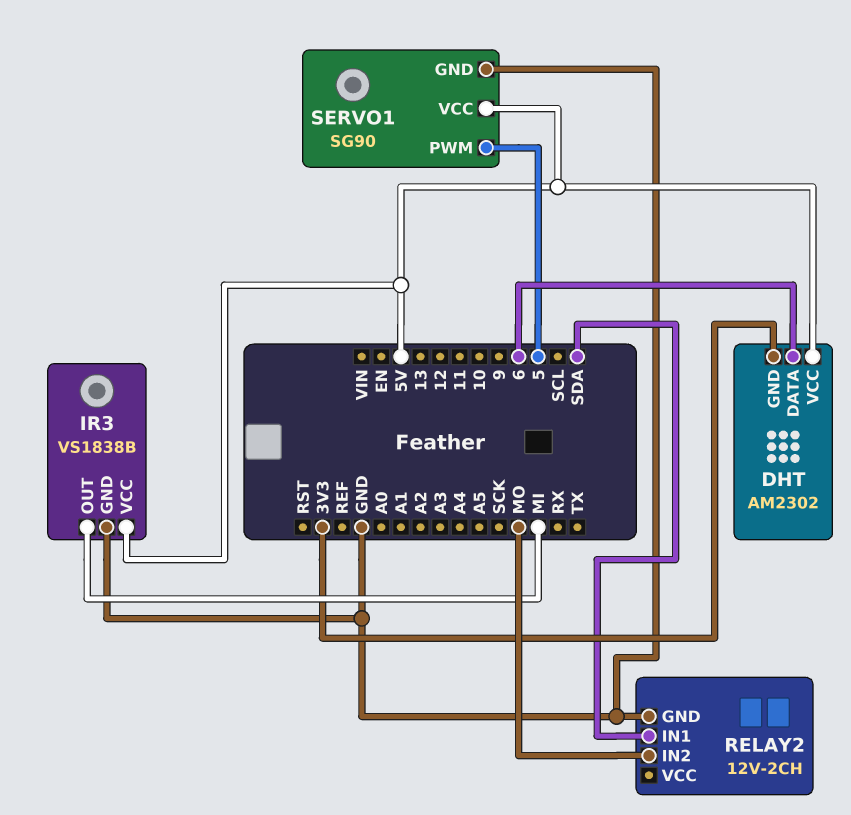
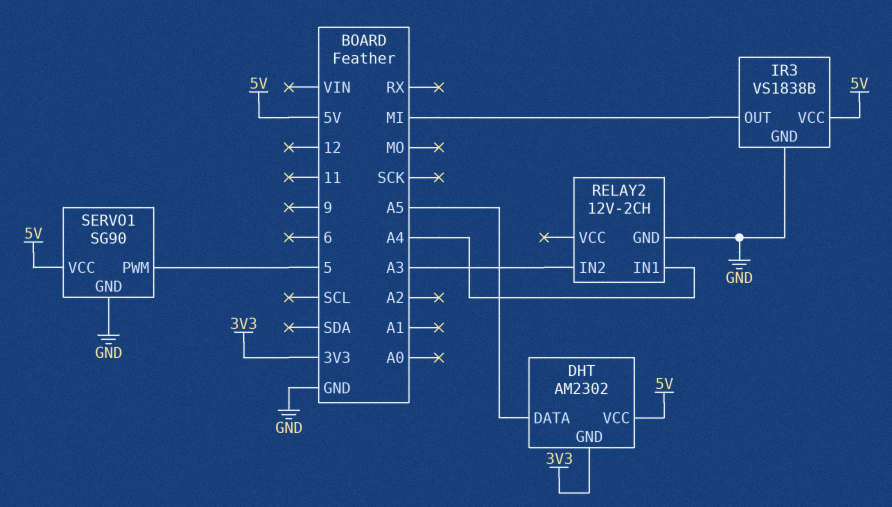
DHT pin DATA: 6 -> A5
RELAY2 pin IN1: SDA -> A4
RELAY2 pin IN2: MO -> A3

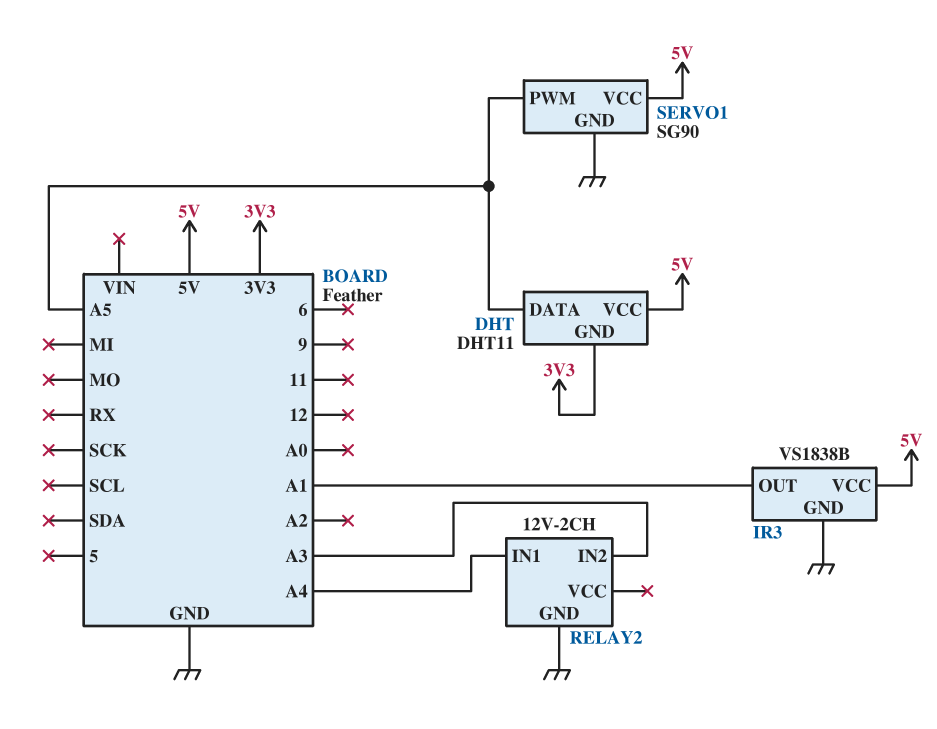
DHT: AM2302 -> DHT11
IR3 pin OUT: MI -> A1
SERVO1 pin PWM: 5 -> A5

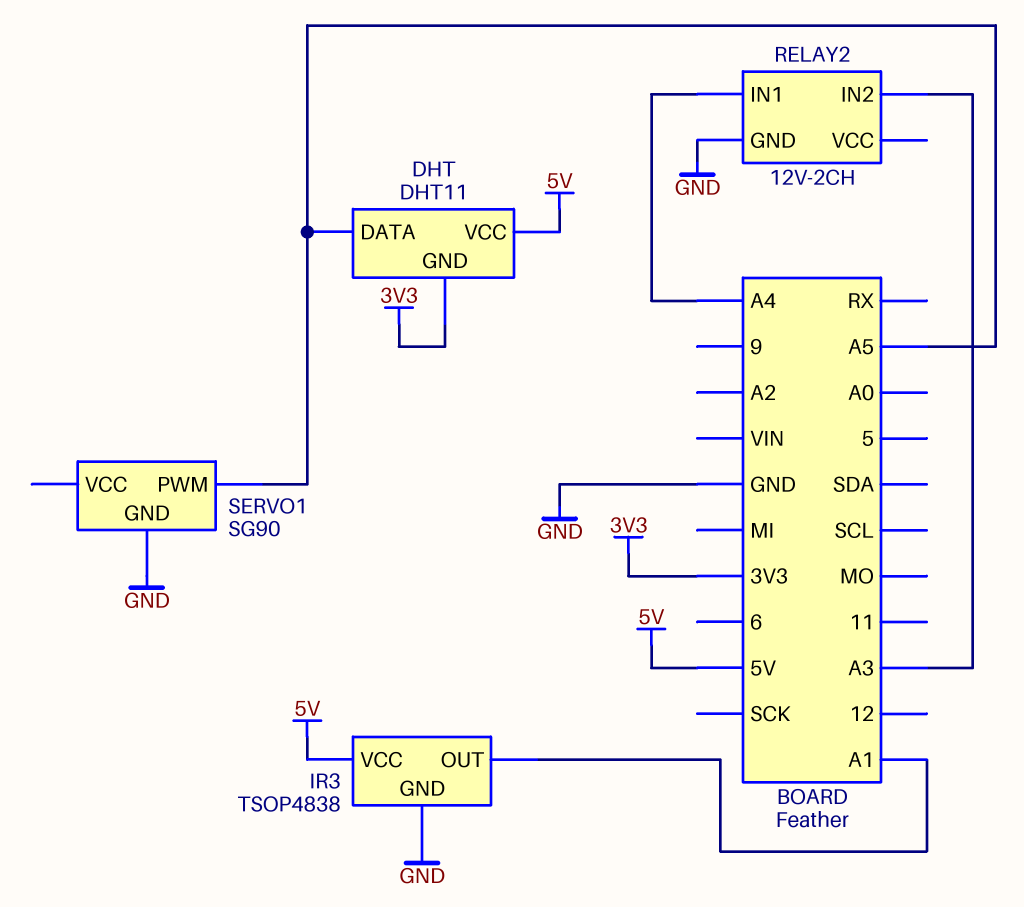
IR3: VS1838B -> TSOP4838
SERVO1 pin VCC: 5V -> none

